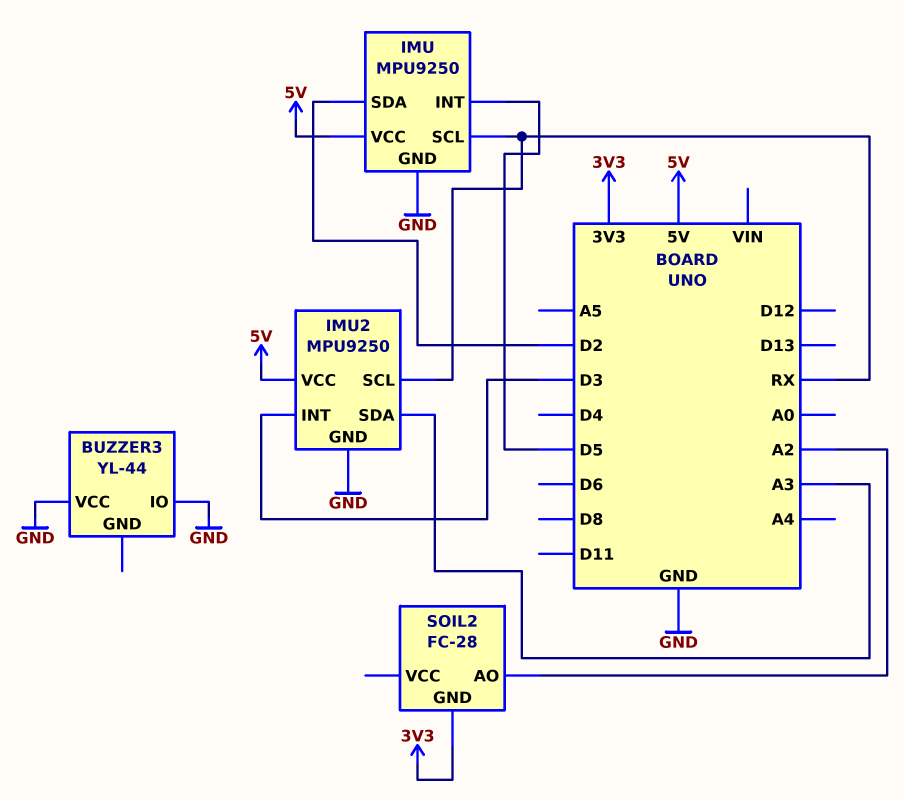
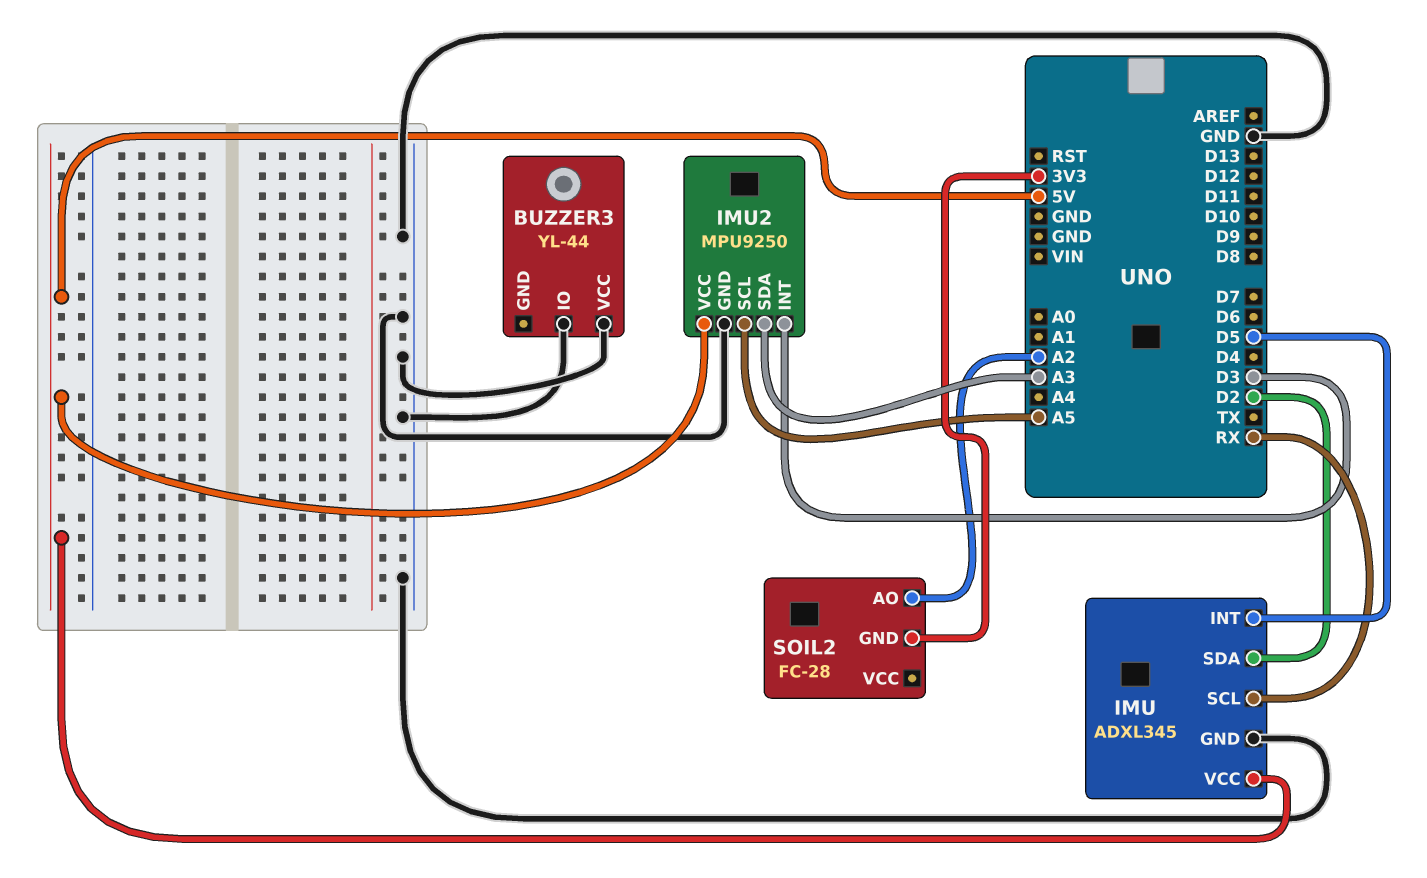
IMU: MPU9250 -> ADXL345
IMU2 pin SCL: RX -> A5

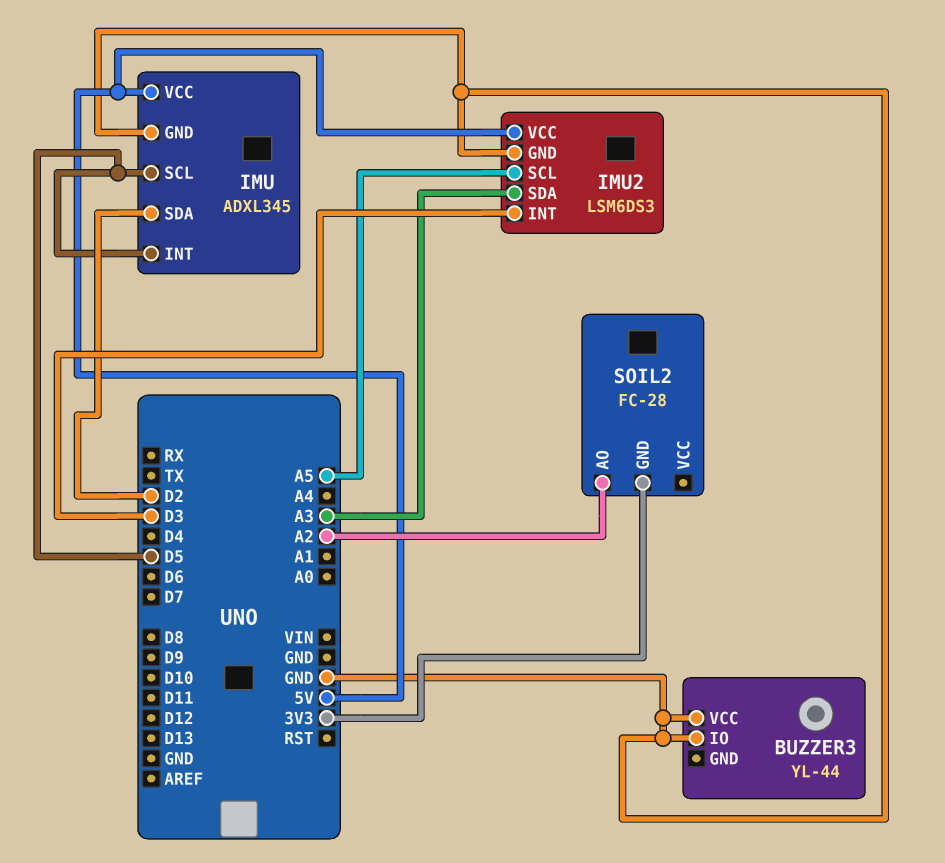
IMU pin SCL: RX -> D5
IMU2: MPU9250 -> LSM6DS3

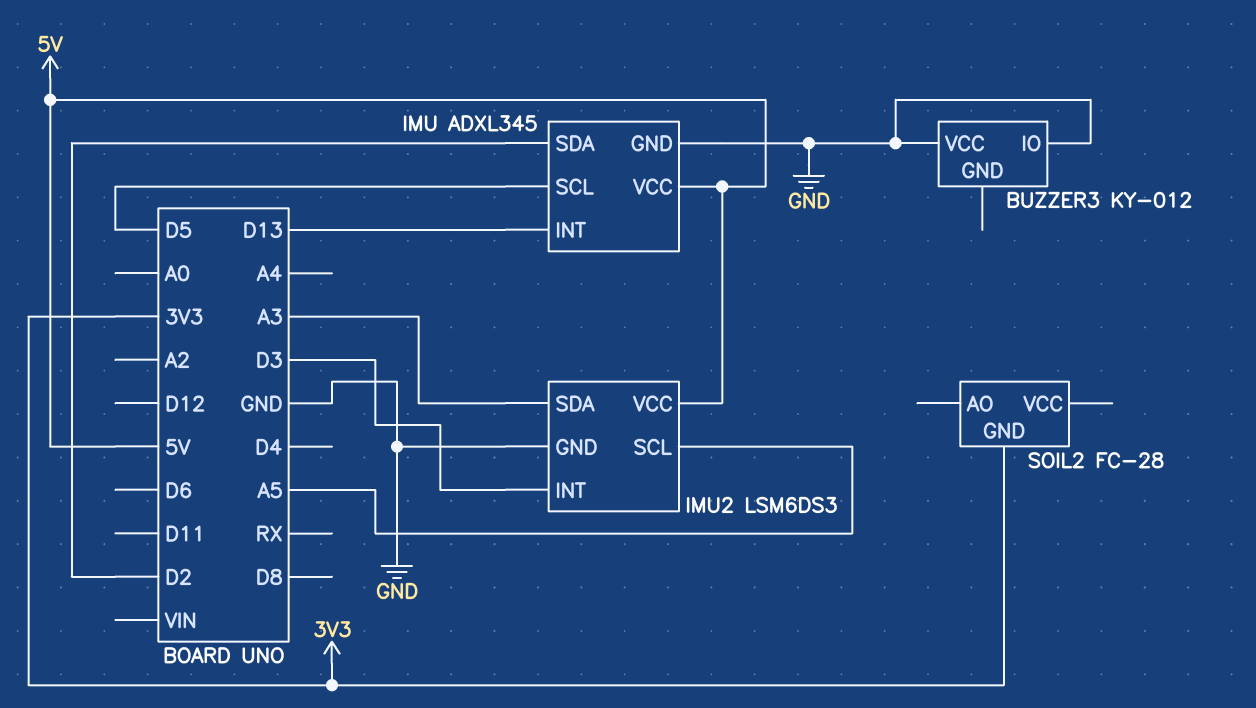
BUZZER3: YL-44 -> KY-012
IMU pin INT: D5 -> D13
SOIL2 pin AO: A2 -> none

